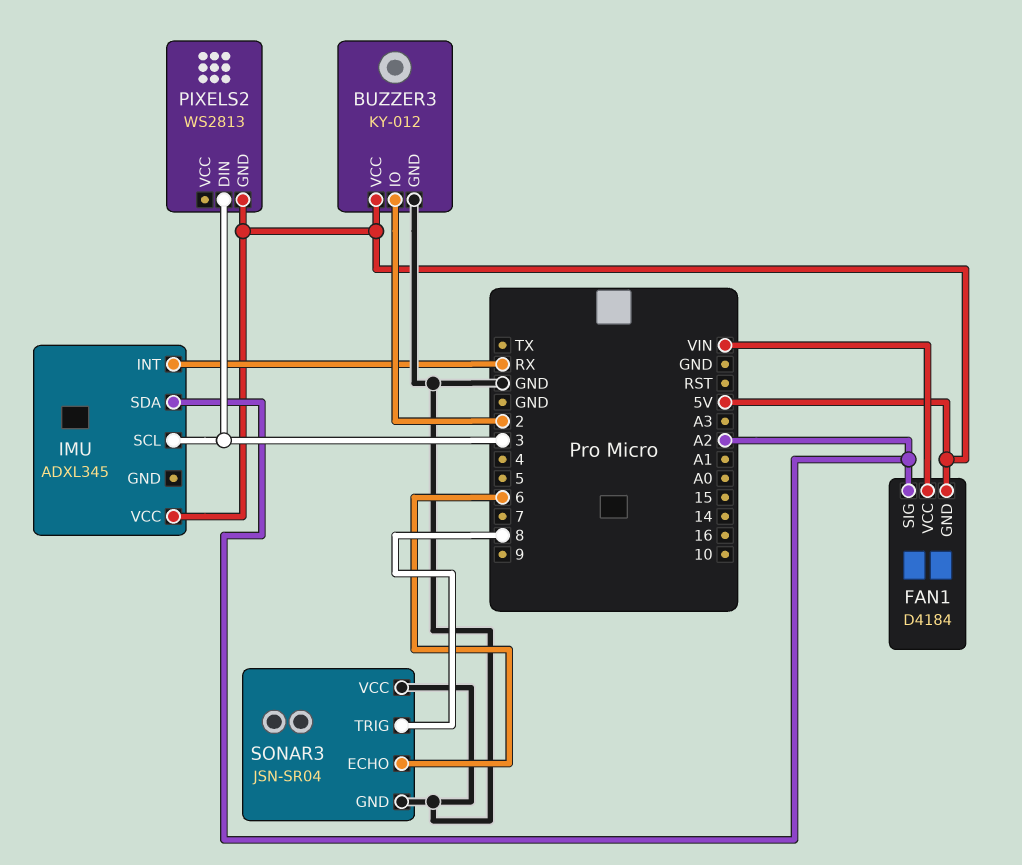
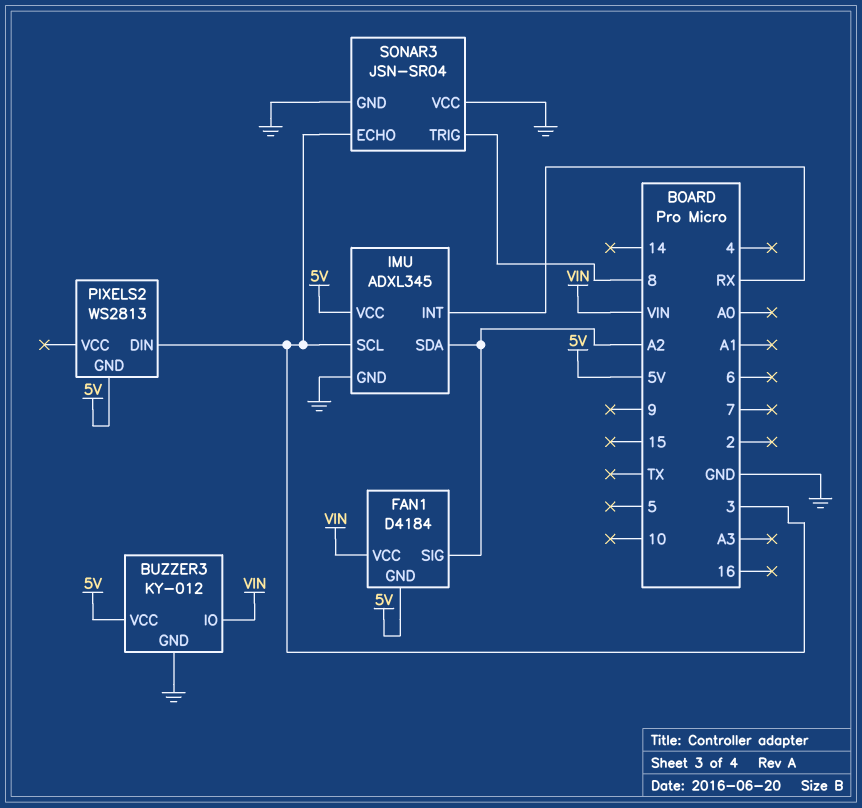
BUZZER3 pin IO: 2 -> VIN
IMU pin GND: none -> GND
SONAR3 pin ECHO: 6 -> 3

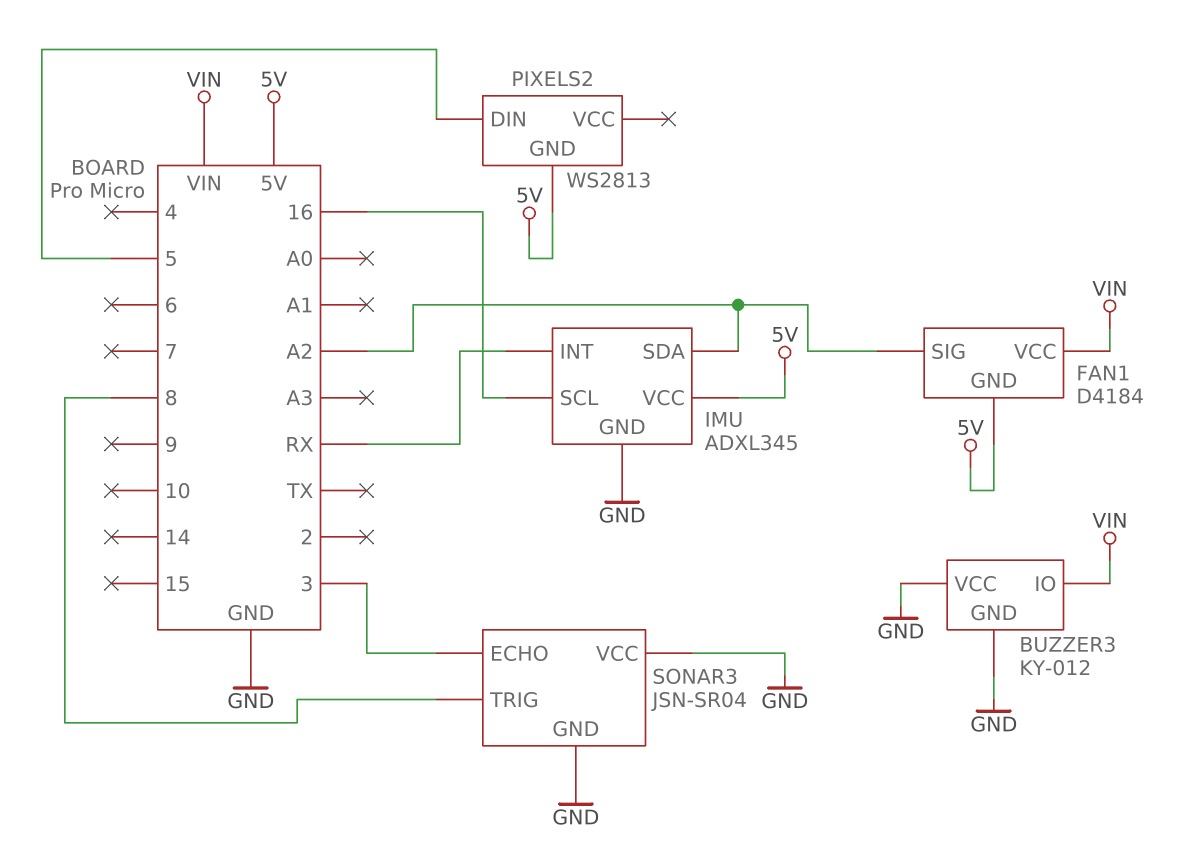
BUZZER3 pin VCC: 5V -> GND
IMU pin SCL: 3 -> 16
PIXELS2 pin DIN: 3 -> 5

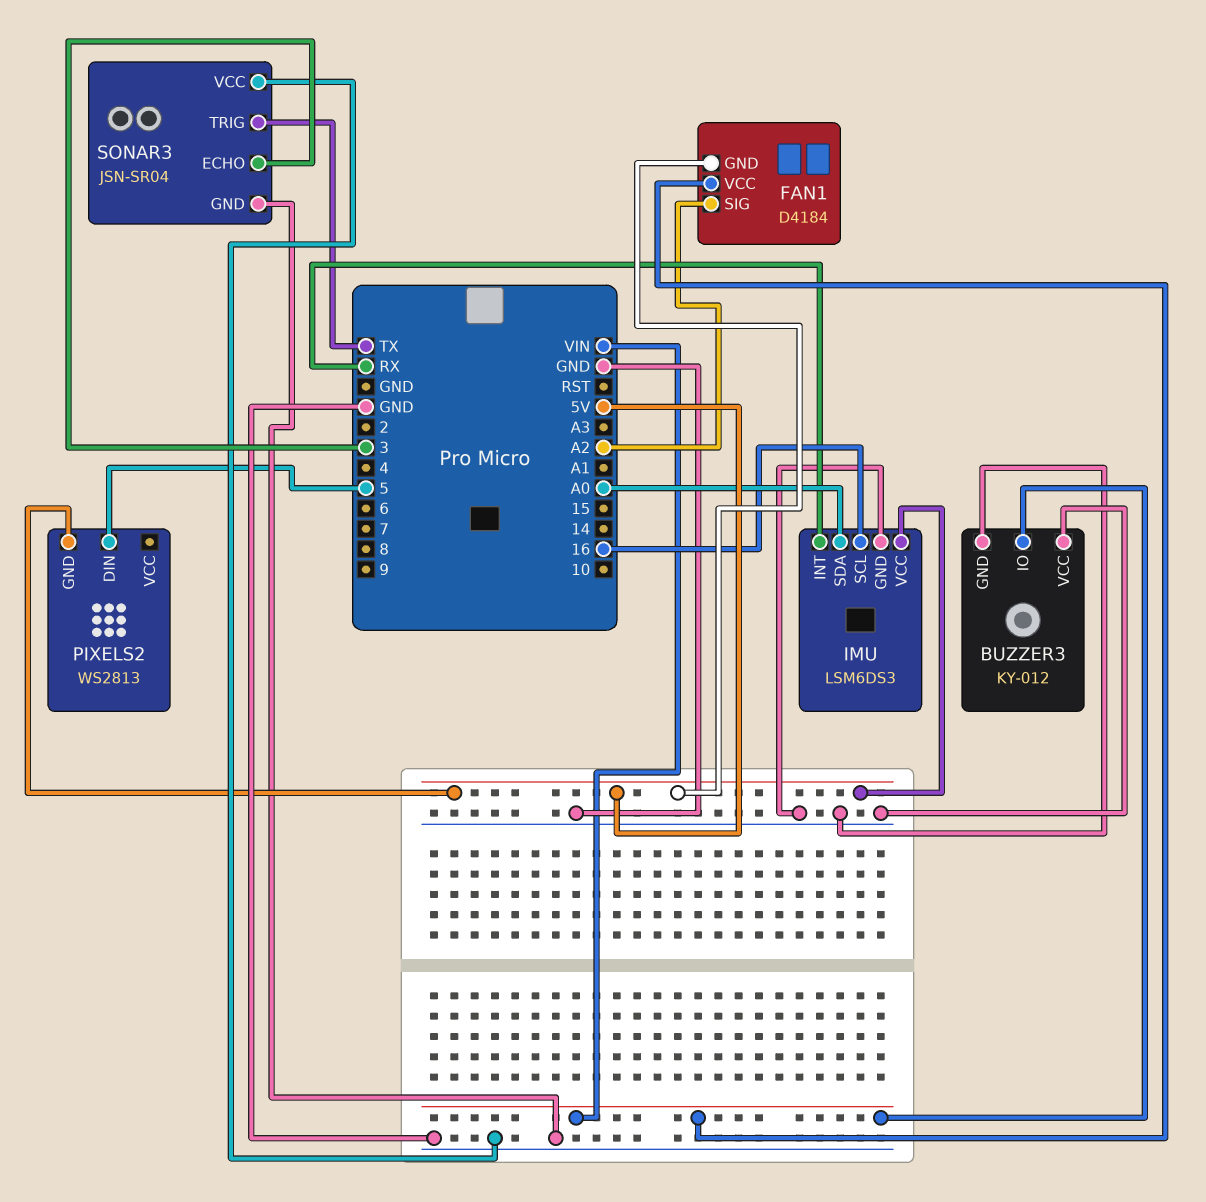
IMU: ADXL345 -> LSM6DS3
IMU pin SDA: A2 -> A0
SONAR3 pin TRIG: 8 -> TX

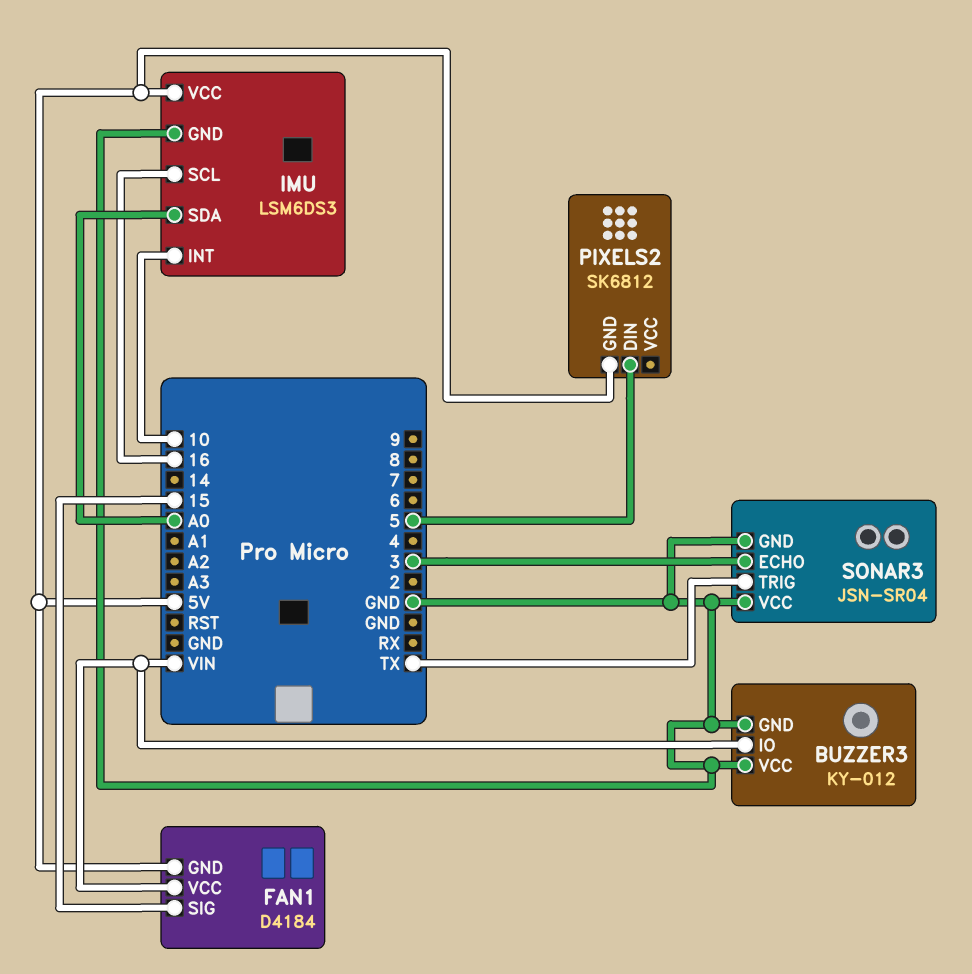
FAN1 pin SIG: A2 -> 15
IMU pin INT: RX -> 10
PIXELS2: WS2813 -> SK6812

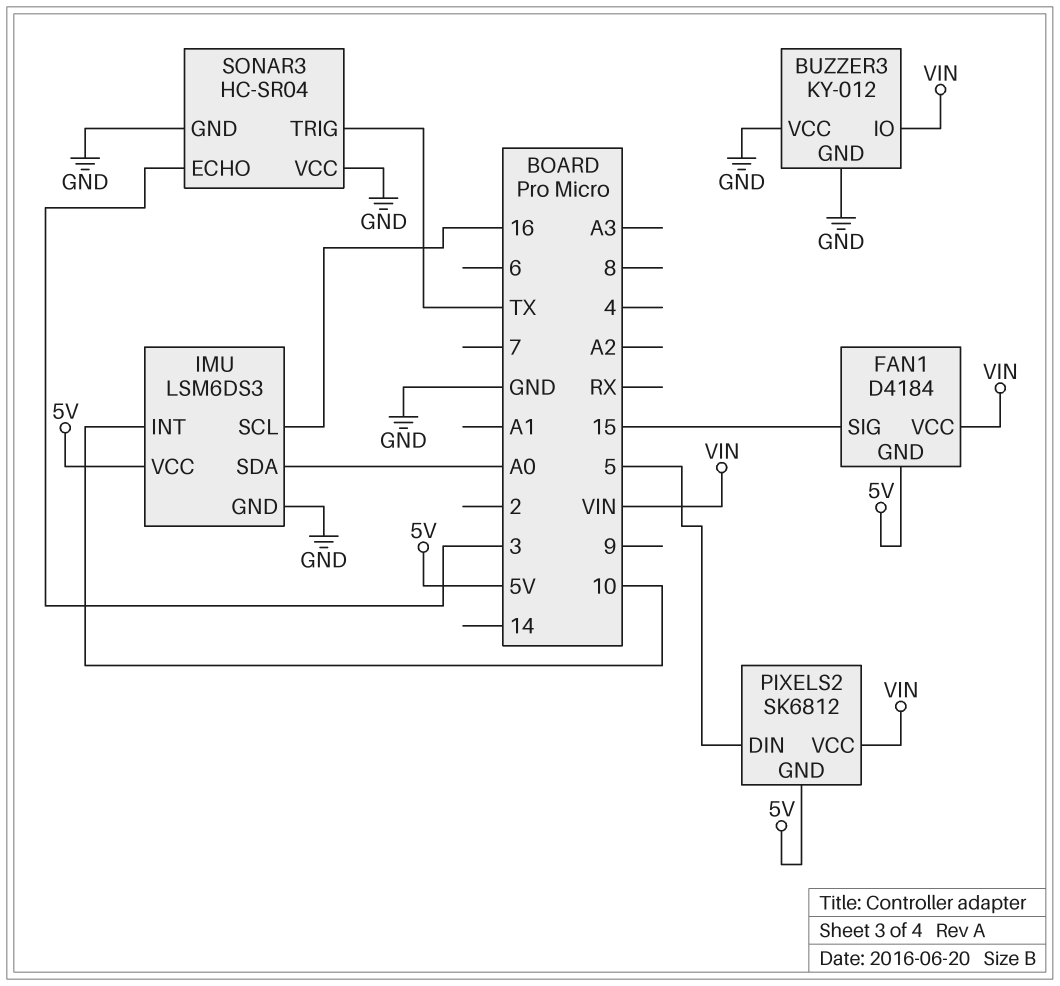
PIXELS2 pin VCC: none -> VIN
SONAR3: JSN-SR04 -> HC-SR04

